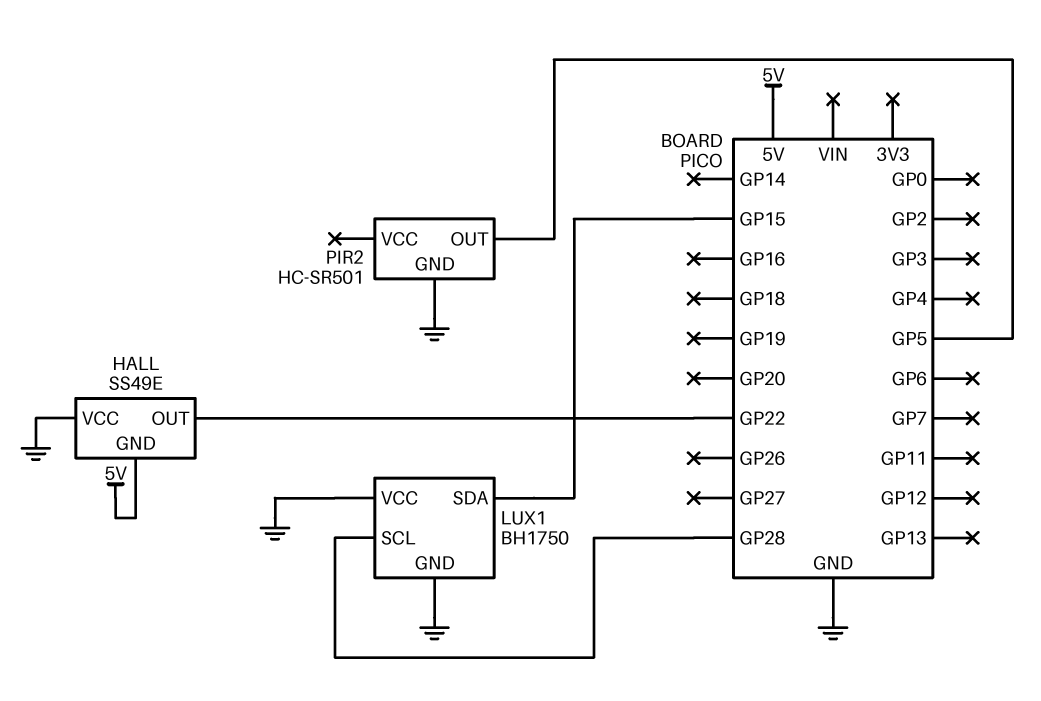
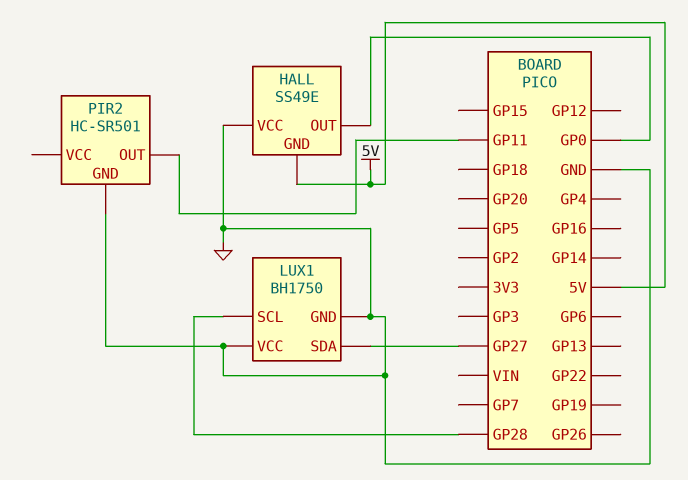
HALL pin OUT: GP22 -> GP0
LUX1 pin SDA: GP15 -> GP27
PIR2 pin OUT: GP5 -> GP11

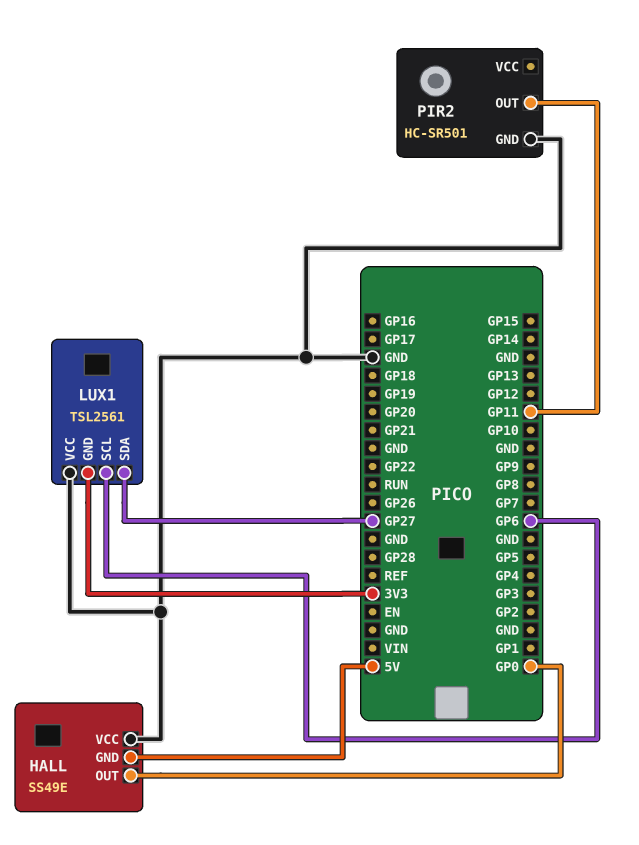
LUX1: BH1750 -> TSL2561
LUX1 pin GND: GND -> 3V3
LUX1 pin SCL: GP28 -> GP6

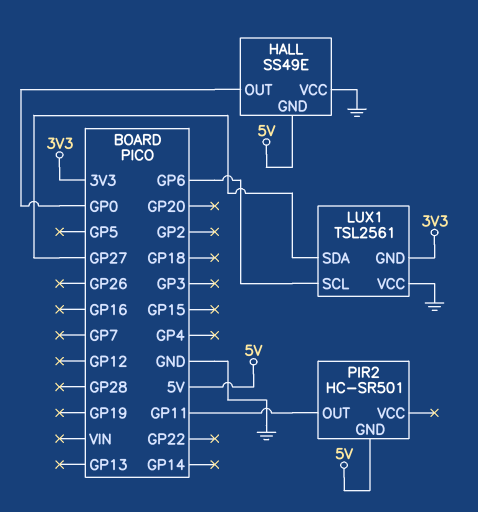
PIR2 pin GND: GND -> 5V

